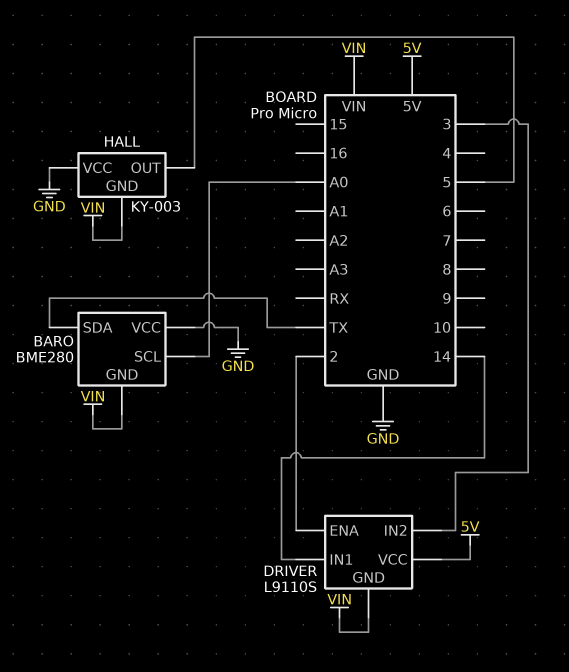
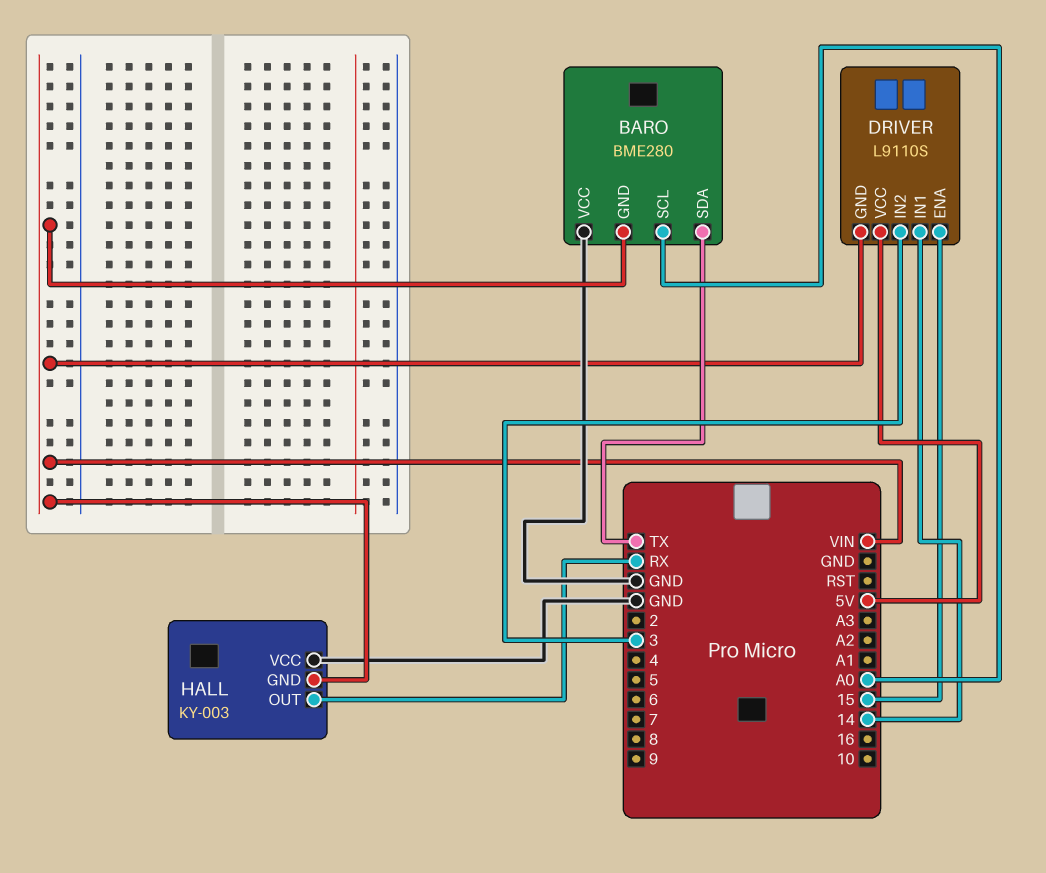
DRIVER pin ENA: 2 -> 15
HALL pin OUT: 5 -> RX

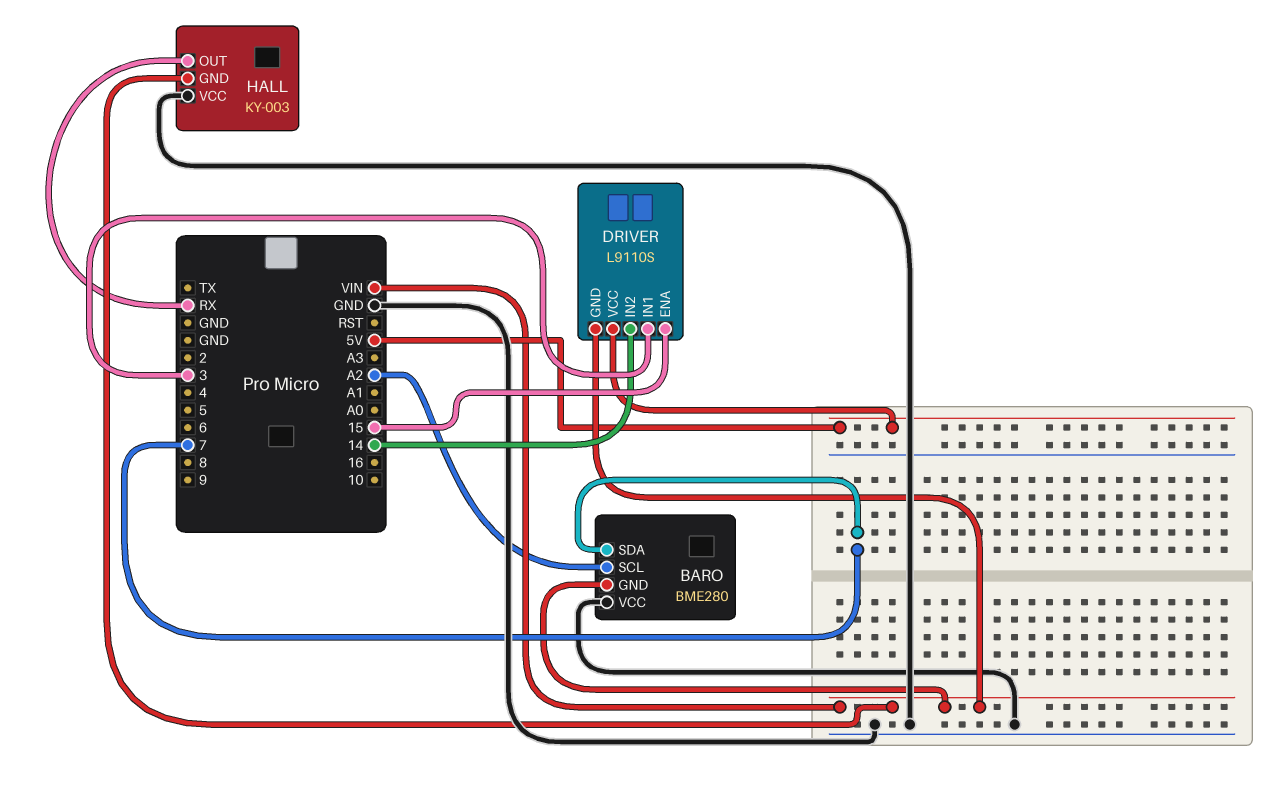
BARO pin SCL: A0 -> A2
BARO pin SDA: TX -> 7
DRIVER pin IN1: 14 -> 3
DRIVER pin IN2: 3 -> 14

